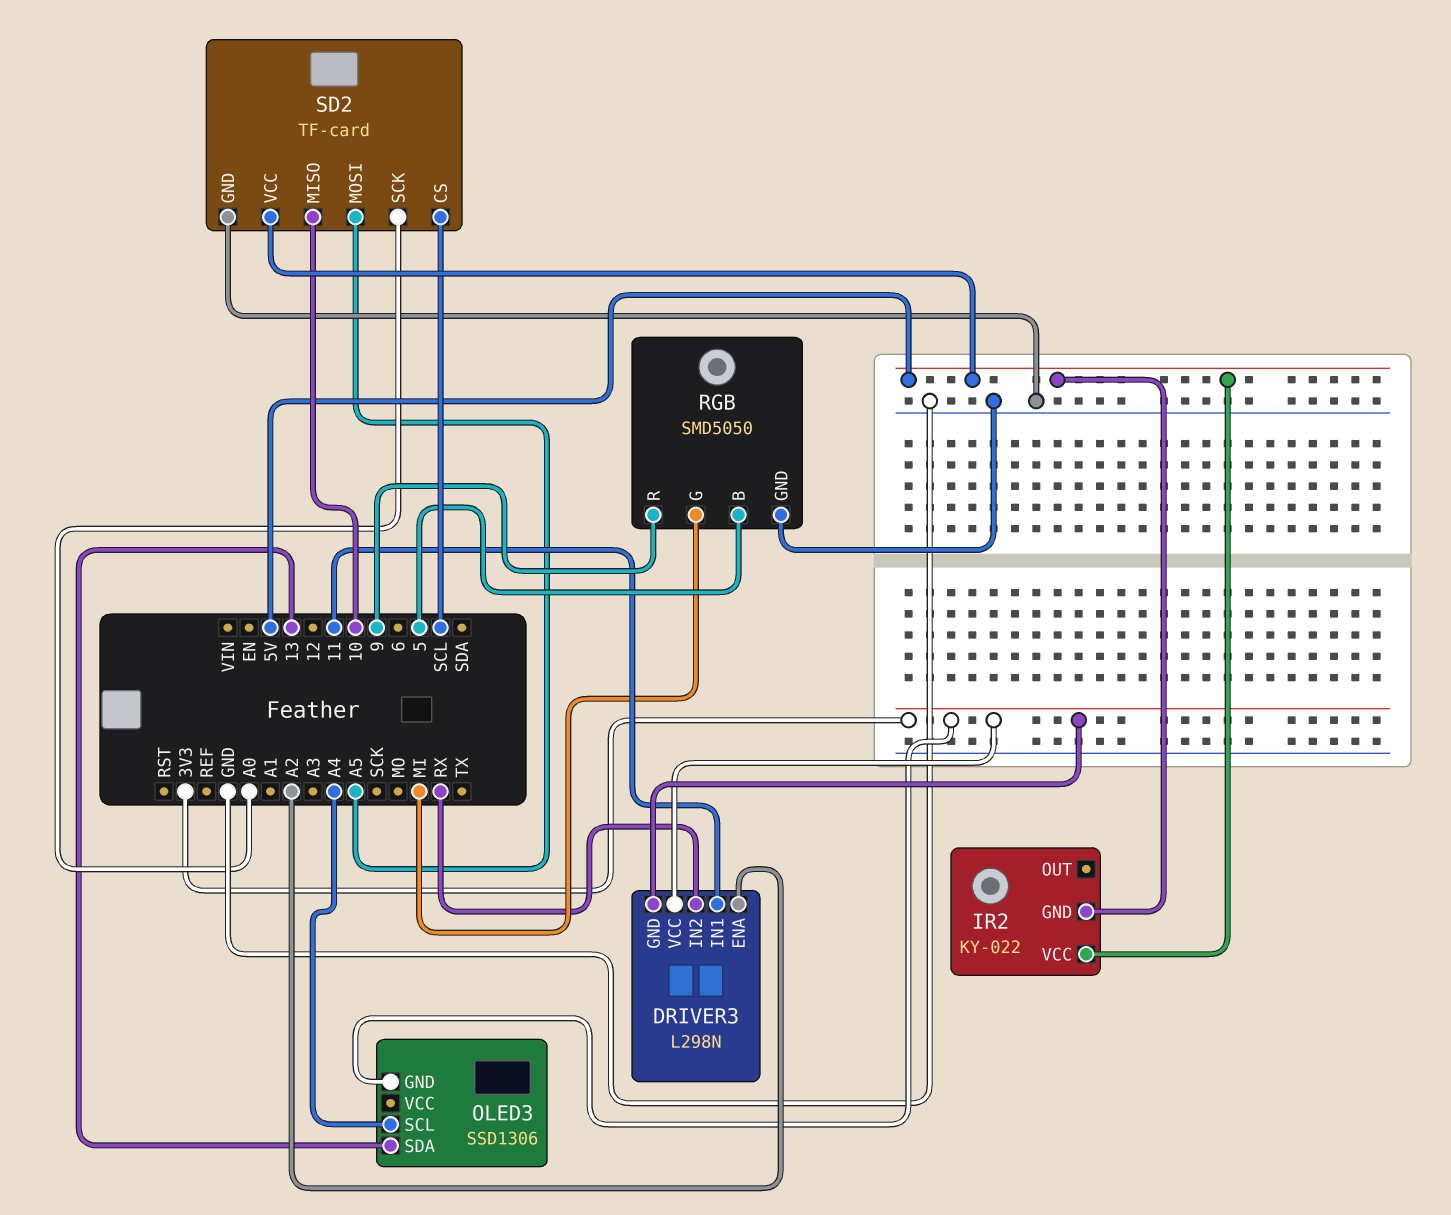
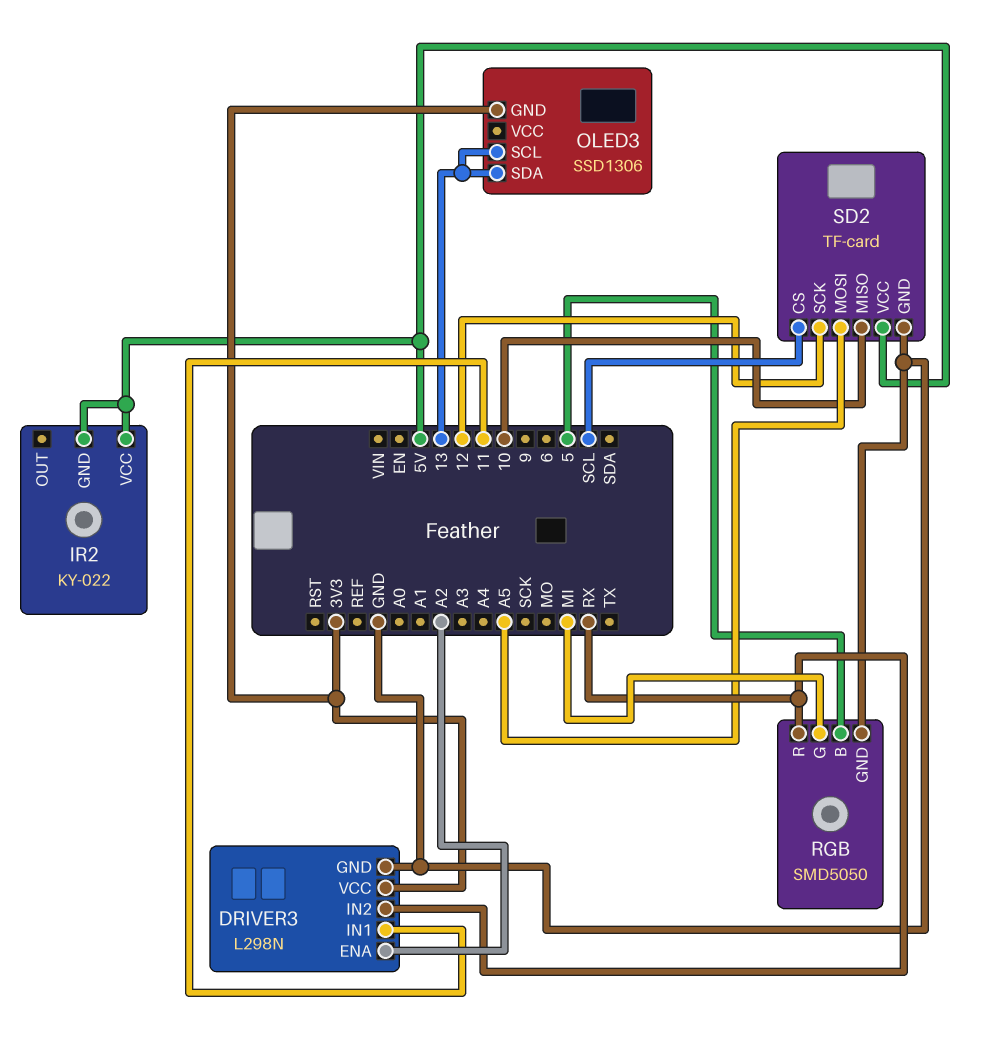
DRIVER3 pin GND: 3V3 -> GND
OLED3 pin SCL: A4 -> 13
RGB pin R: 9 -> RX
SD2 pin SCK: A0 -> 12

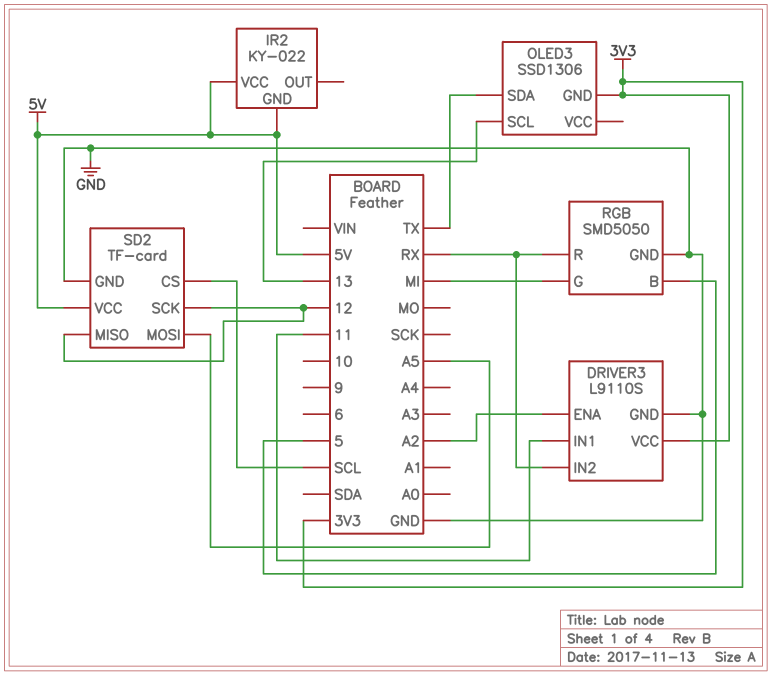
DRIVER3: L298N -> L9110S
OLED3 pin SDA: 13 -> TX
SD2 pin MISO: 10 -> 12

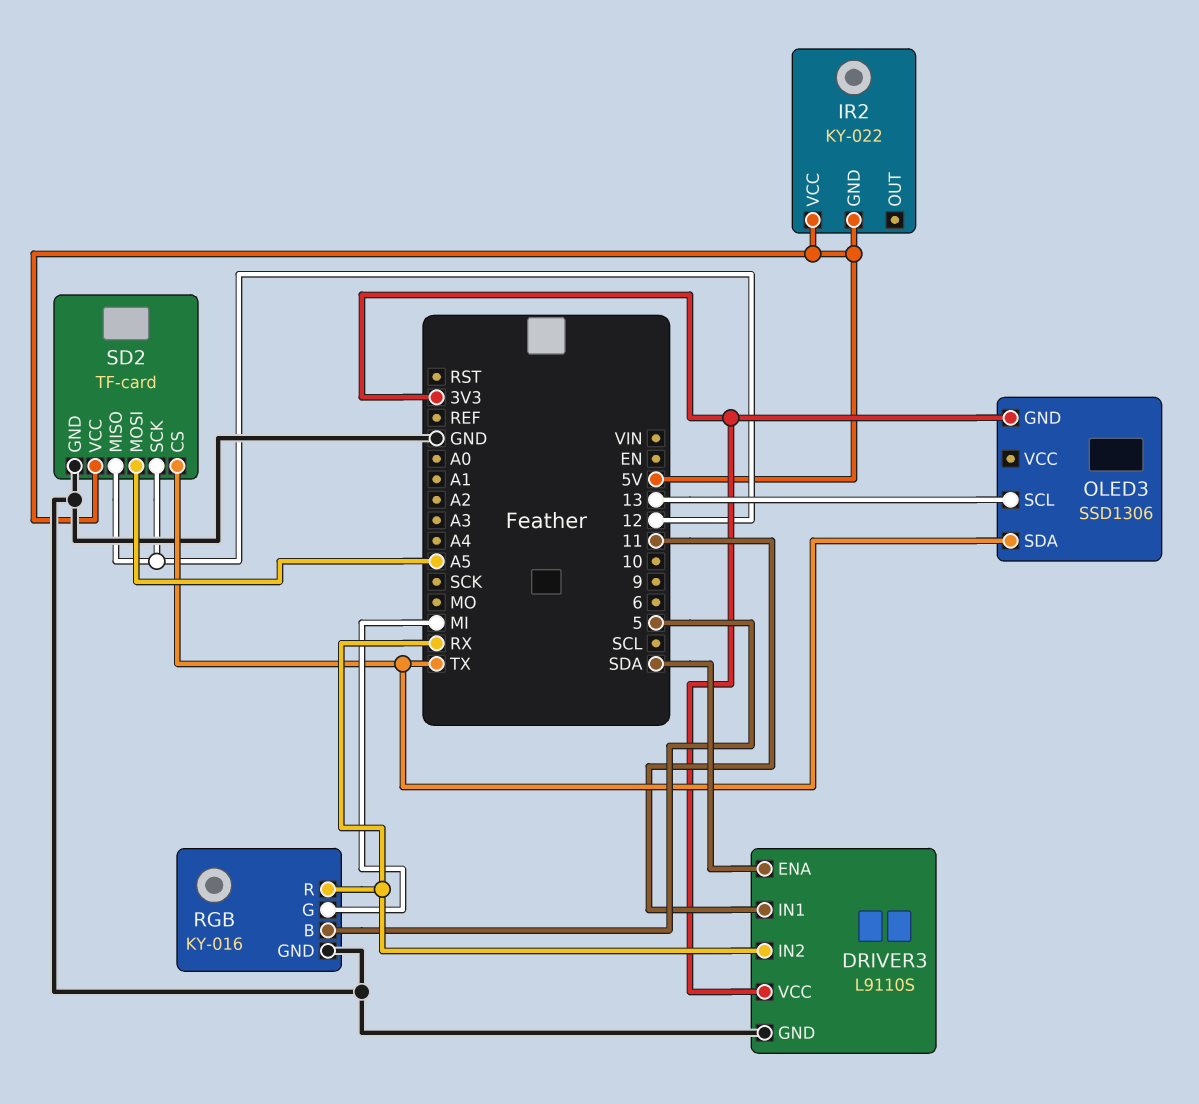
DRIVER3 pin ENA: A2 -> SDA
RGB: SMD5050 -> KY-016
SD2 pin CS: SCL -> TX

